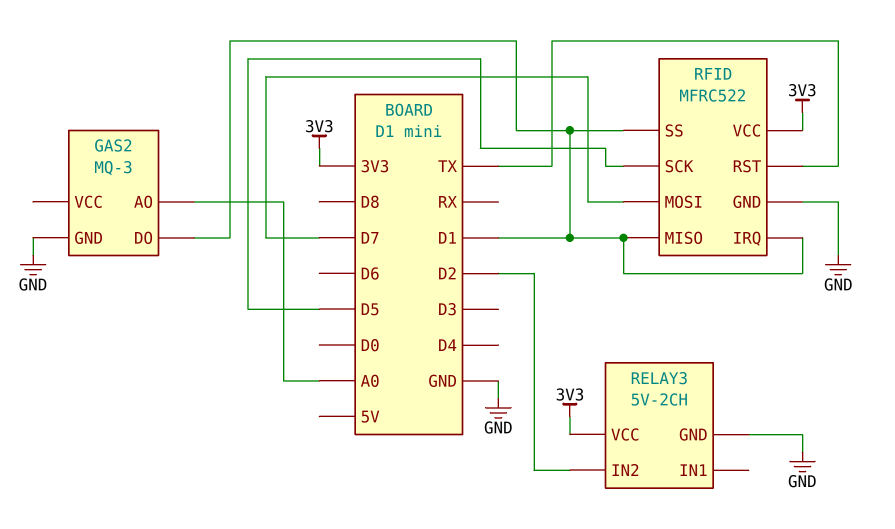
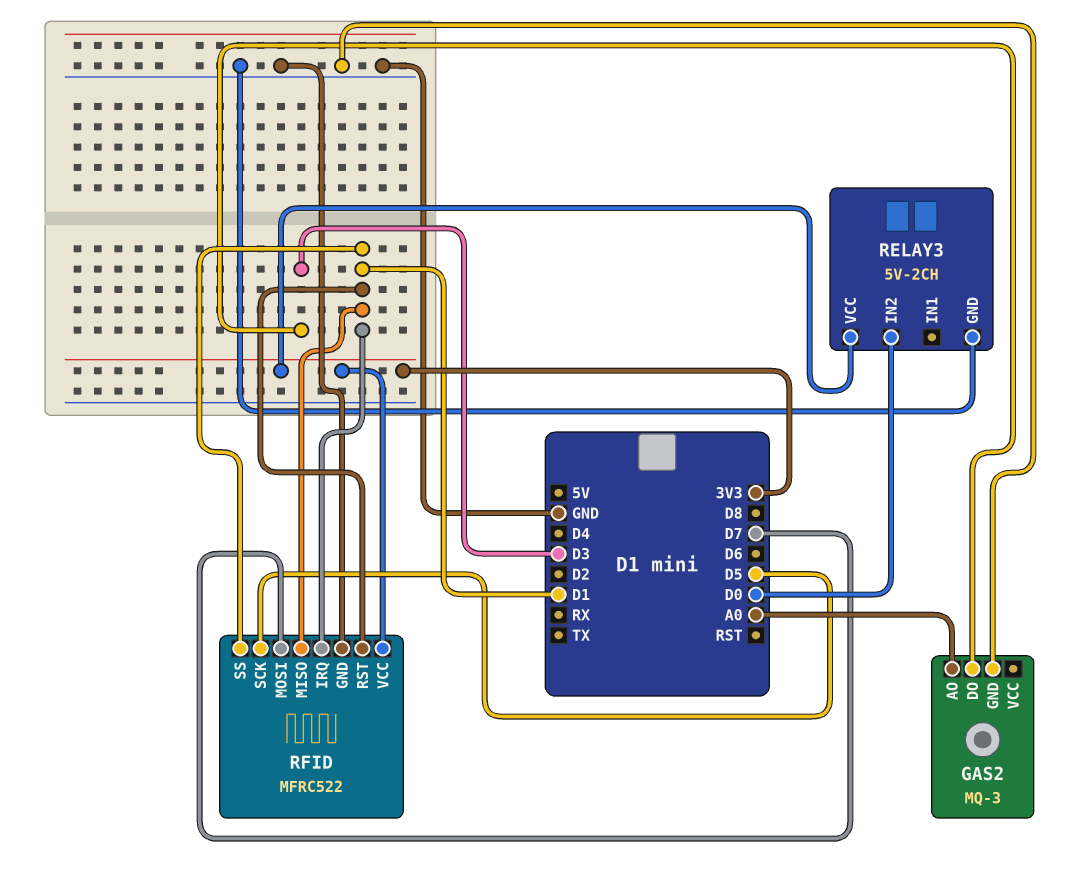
GAS2 pin DO: D1 -> D3
RELAY3 pin IN2: D2 -> D0
RFID pin RST: TX -> D1

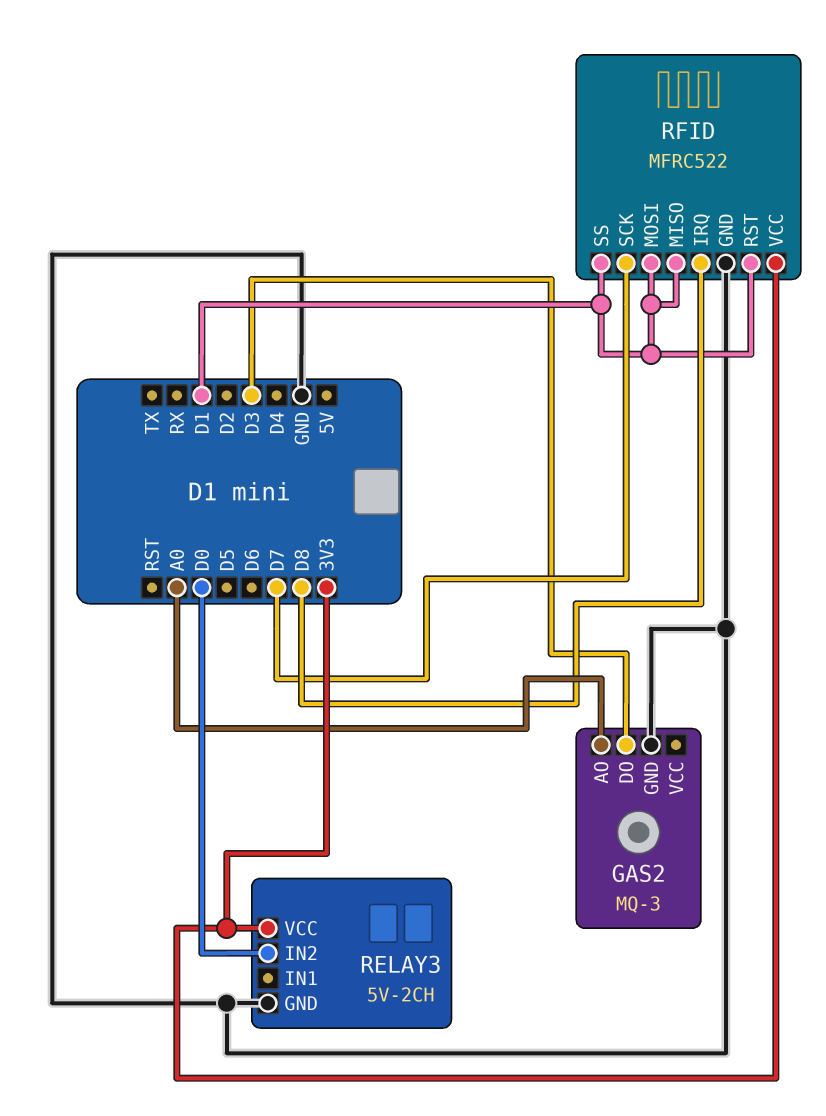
RFID pin IRQ: D1 -> D8
RFID pin MOSI: D7 -> D1
RFID pin SCK: D5 -> D7

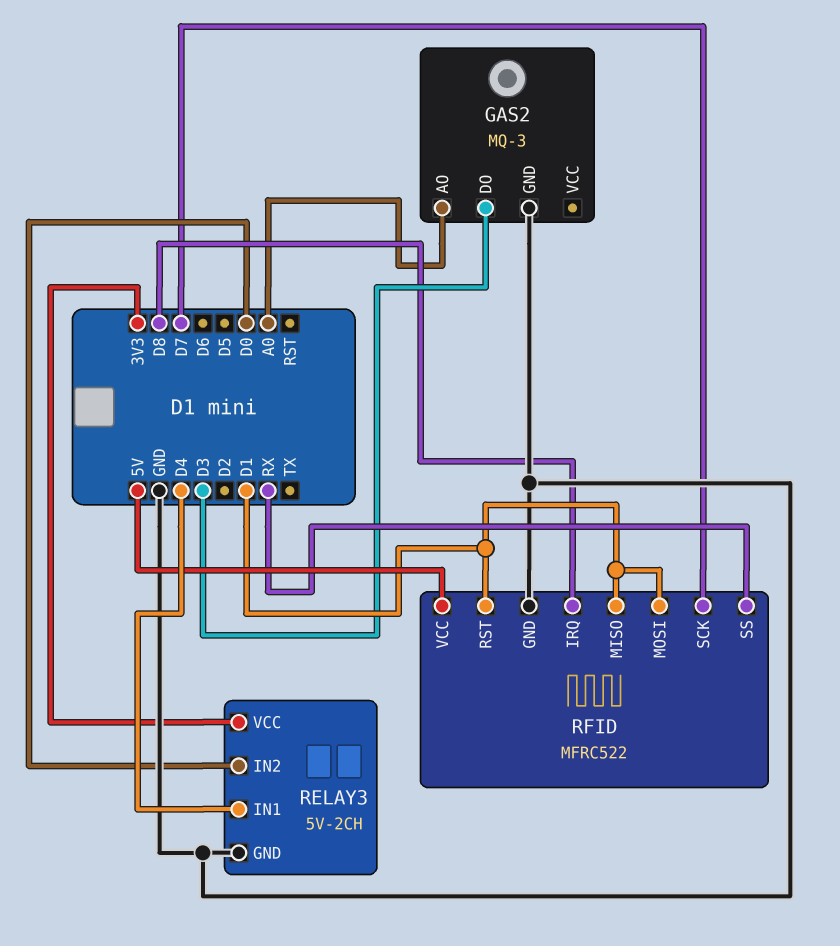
RELAY3 pin IN1: none -> D4
RFID pin SS: D1 -> RX
RFID pin VCC: 3V3 -> 5V

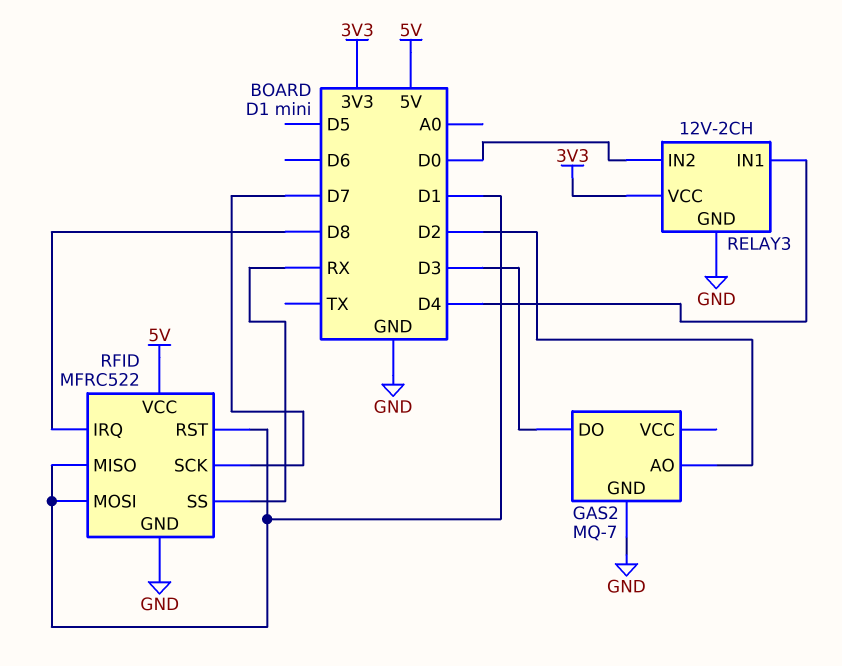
GAS2: MQ-3 -> MQ-7
GAS2 pin AO: A0 -> D2
RELAY3: 5V-2CH -> 12V-2CH

